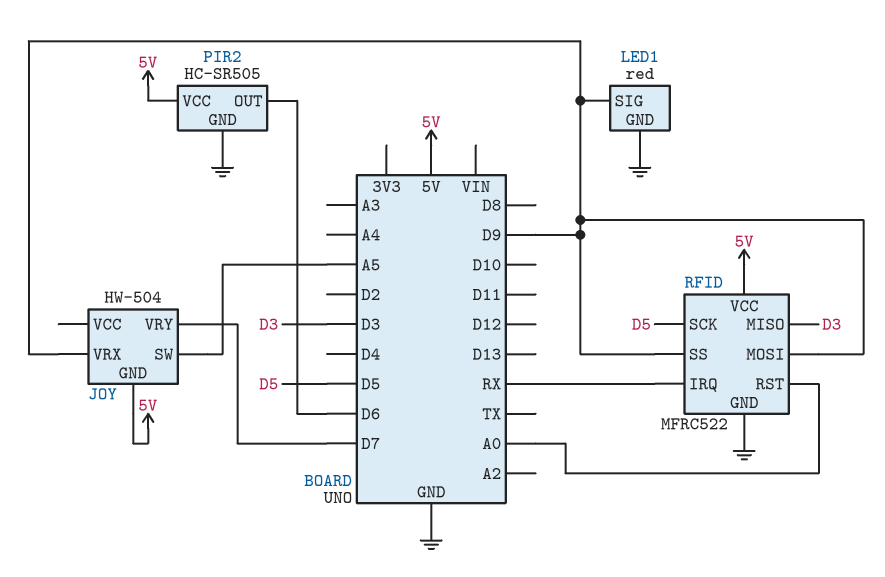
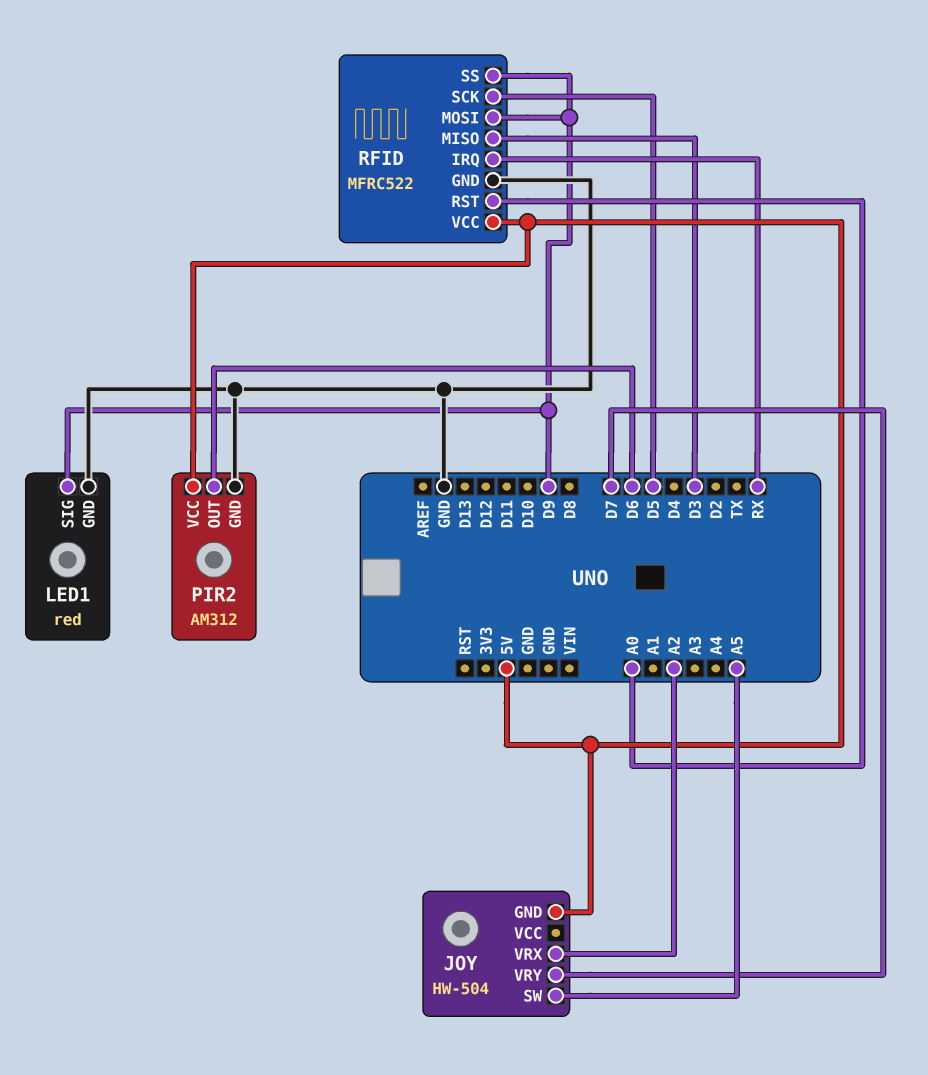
JOY pin VRX: D9 -> A2
PIR2: HC-SR505 -> AM312

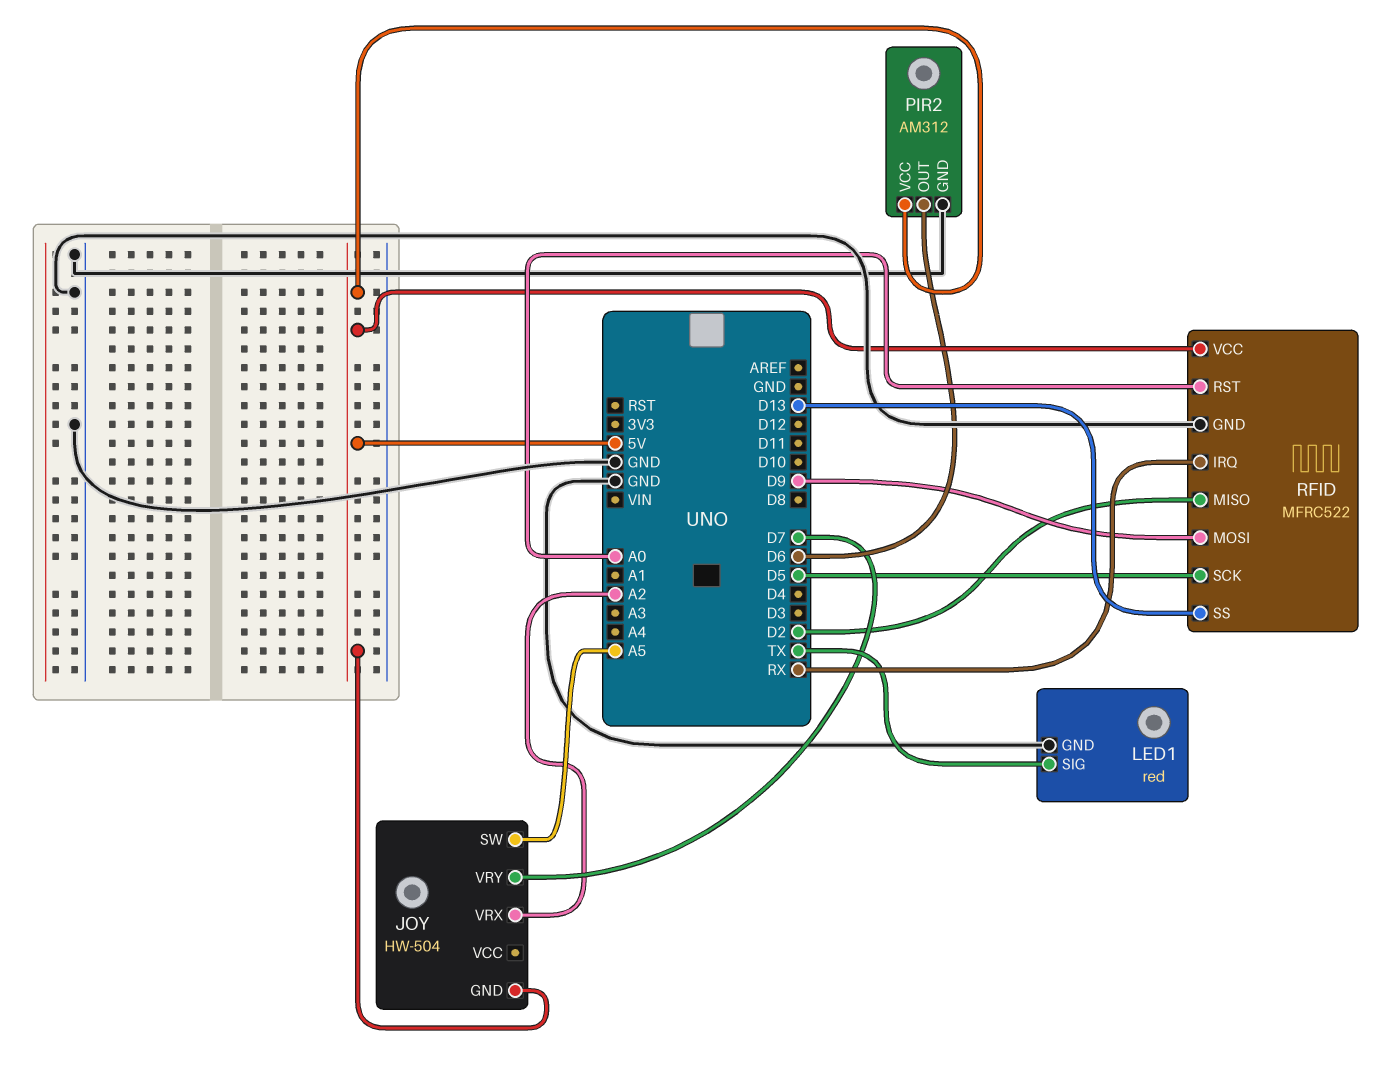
LED1 pin SIG: D9 -> TX
RFID pin MISO: D3 -> D2
RFID pin SS: D9 -> D13

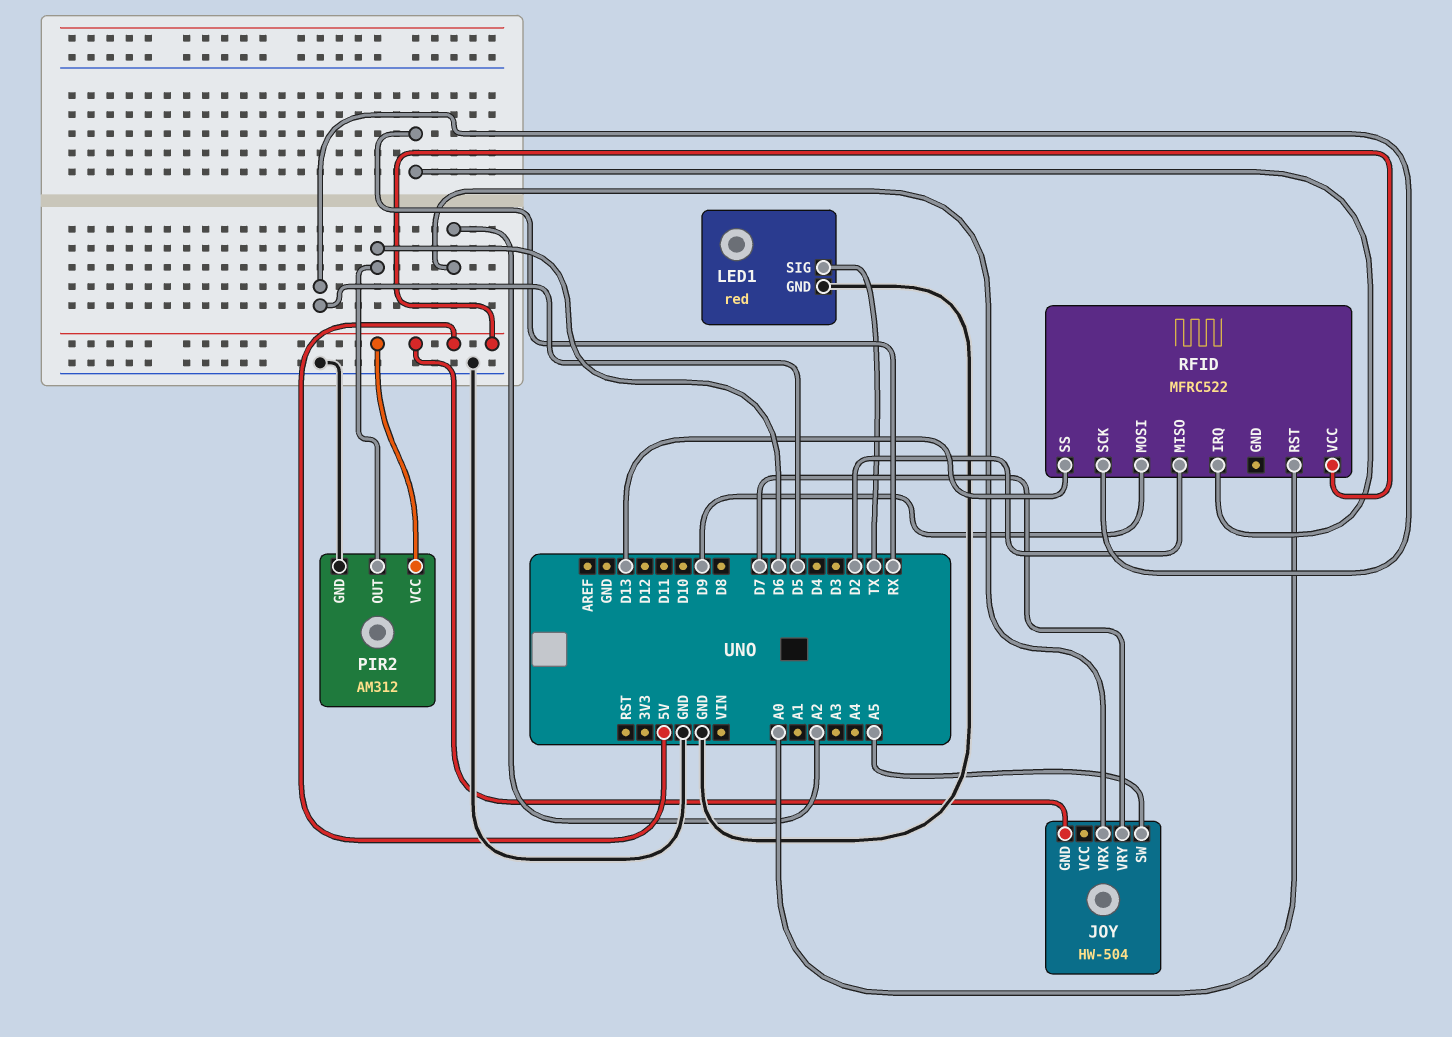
RFID pin GND: GND -> none

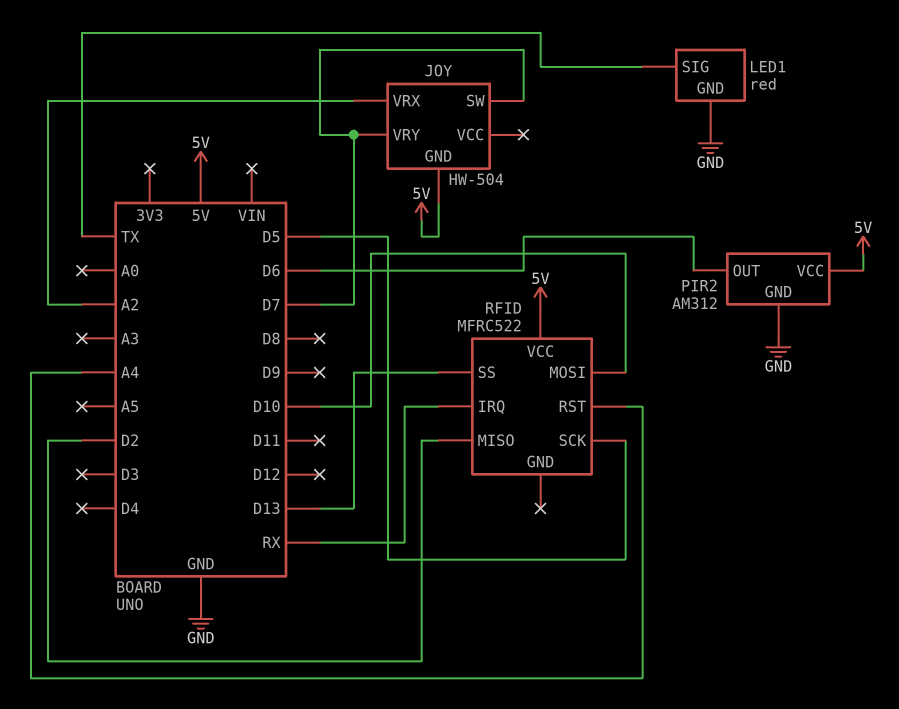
JOY pin SW: A5 -> D7
RFID pin MOSI: D9 -> D10
RFID pin RST: A0 -> A4

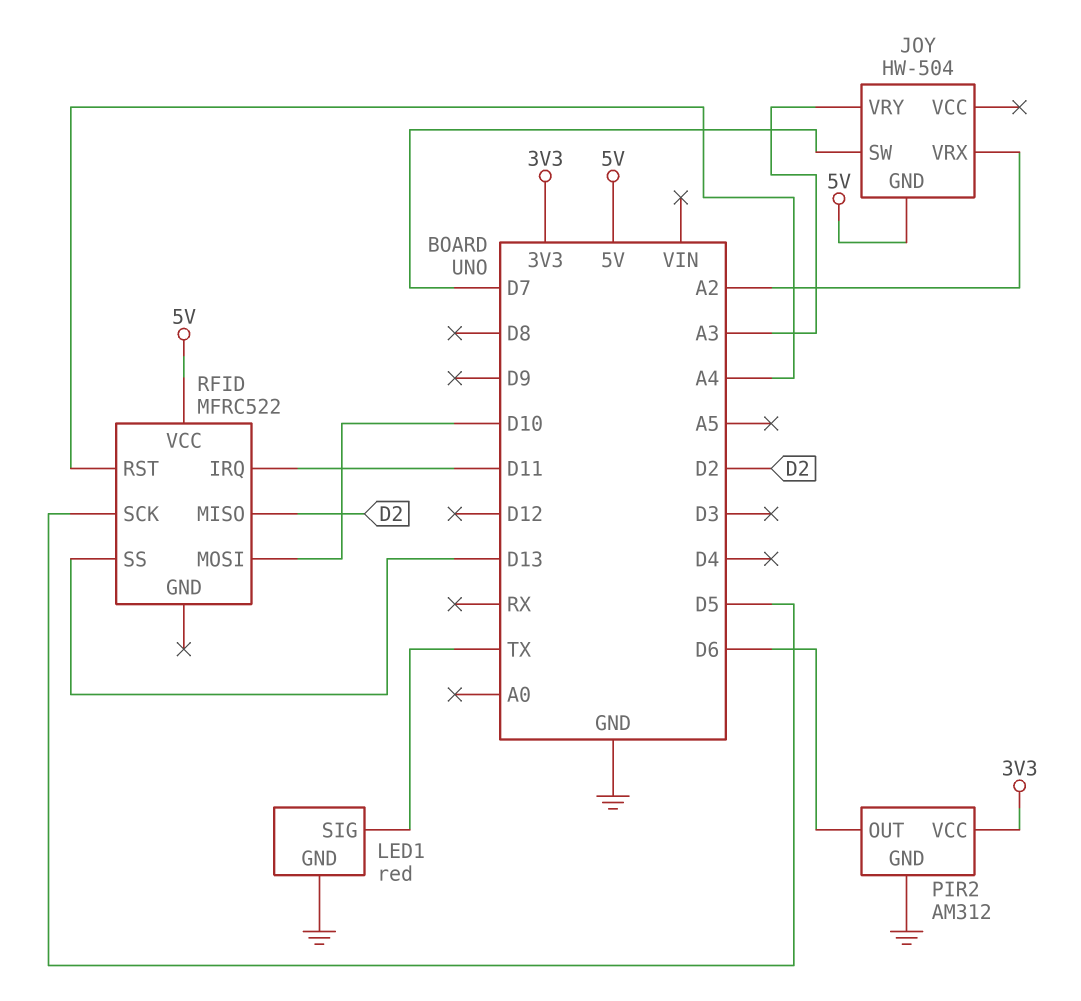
JOY pin VRY: D7 -> A3
PIR2 pin VCC: 5V -> 3V3
RFID pin IRQ: RX -> D11

